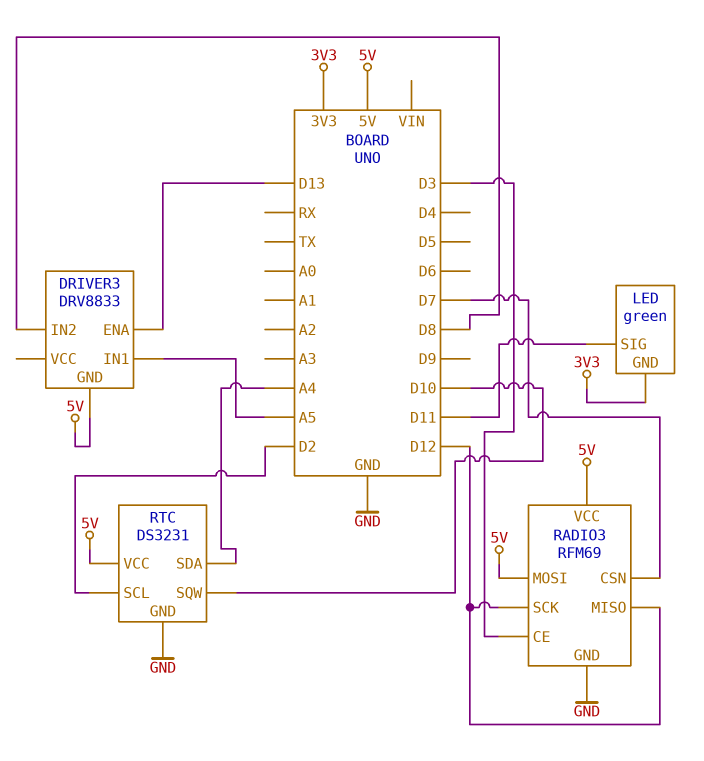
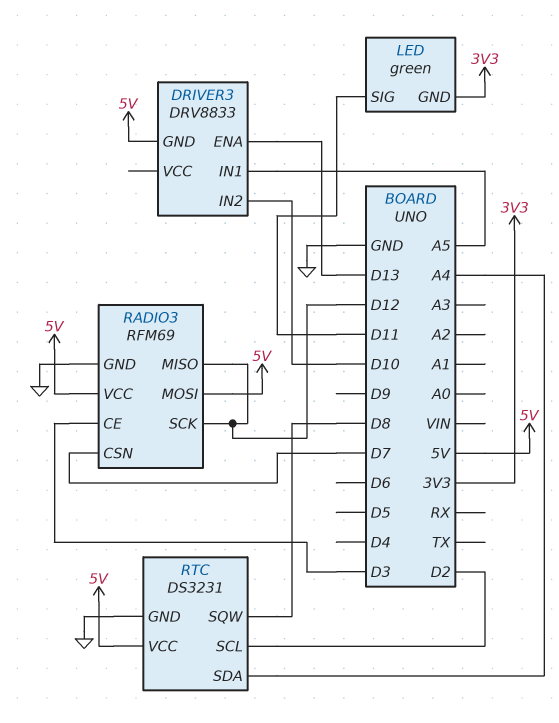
DRIVER3 pin IN2: D8 -> D10
RTC pin SQW: D10 -> D8

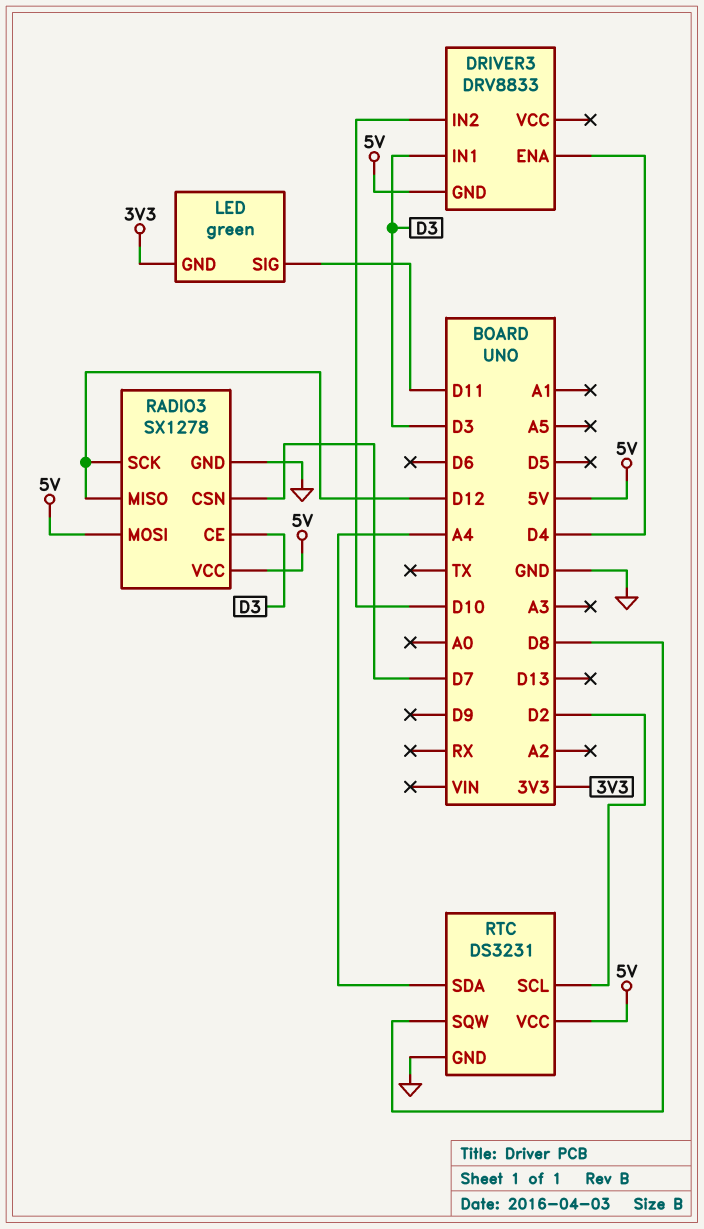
DRIVER3 pin ENA: D13 -> D4
DRIVER3 pin IN1: A5 -> D3
RADIO3: RFM69 -> SX1278

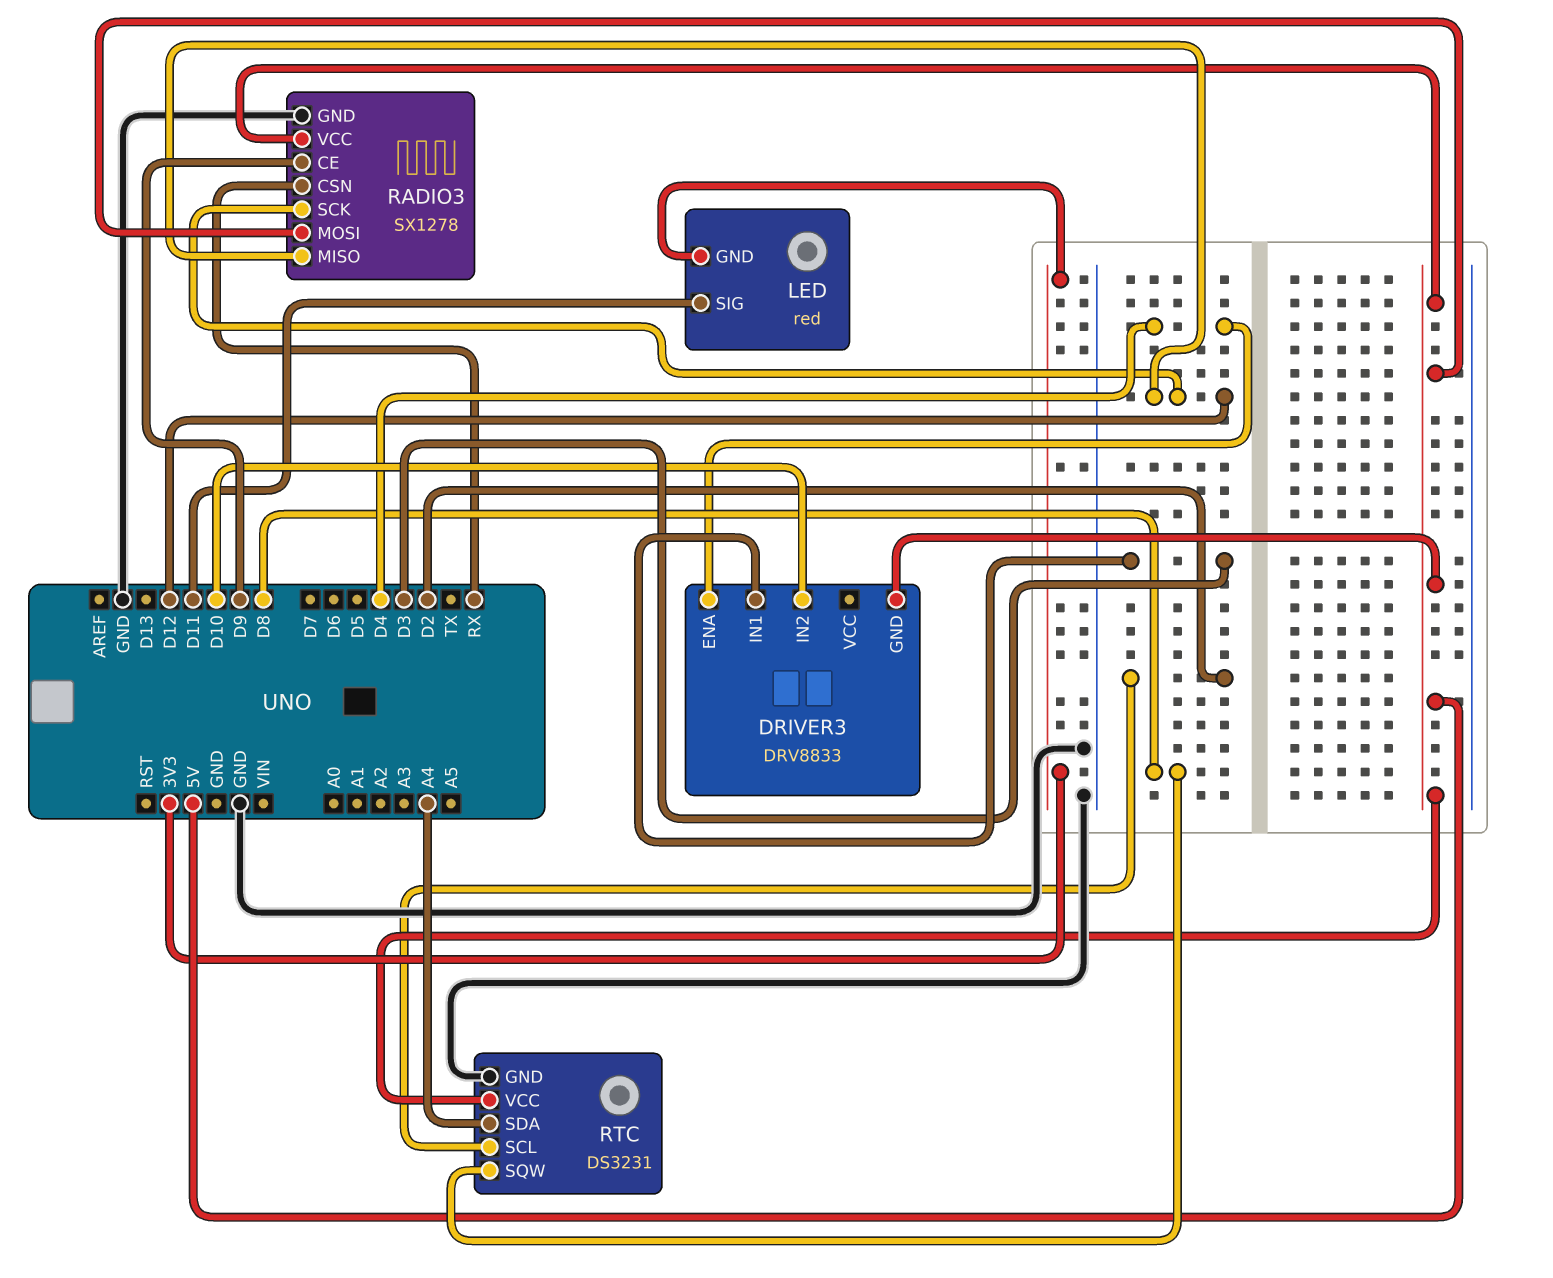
LED: green -> red
RADIO3 pin CE: D3 -> D9
RADIO3 pin CSN: D7 -> RX

